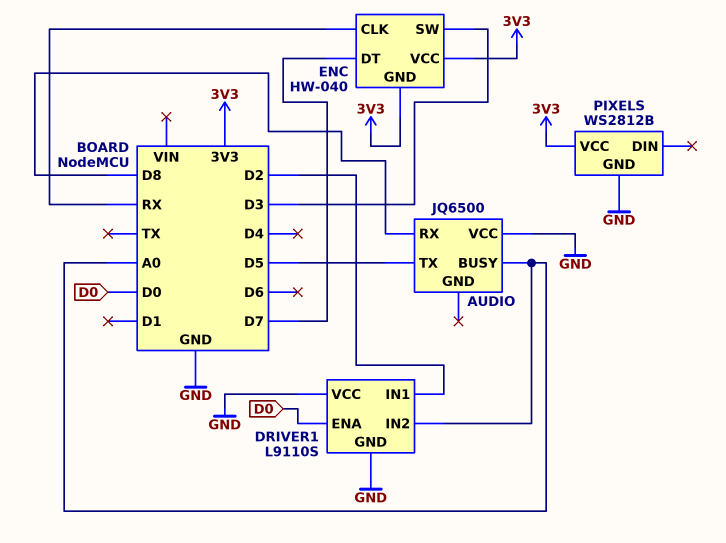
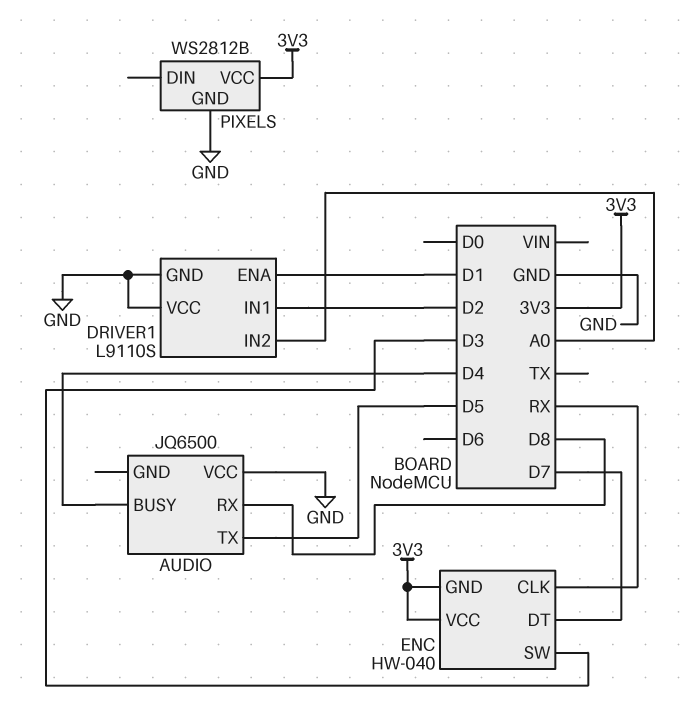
AUDIO pin BUSY: A0 -> D4
DRIVER1 pin ENA: D0 -> D1

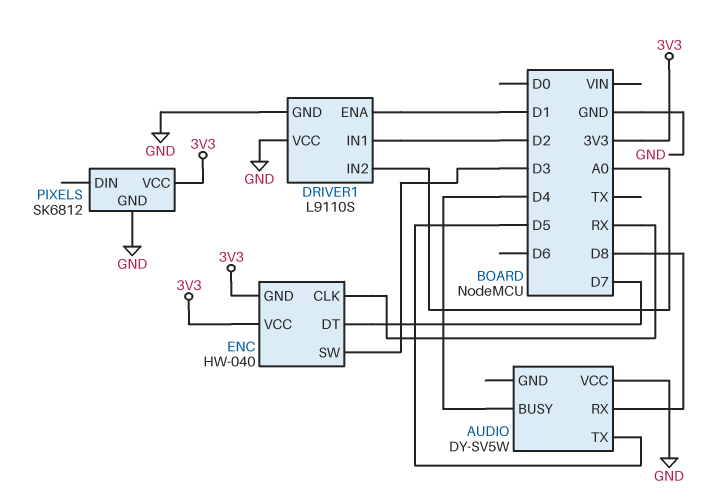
AUDIO: JQ6500 -> DY-SV5W
PIXELS: WS2812B -> SK6812

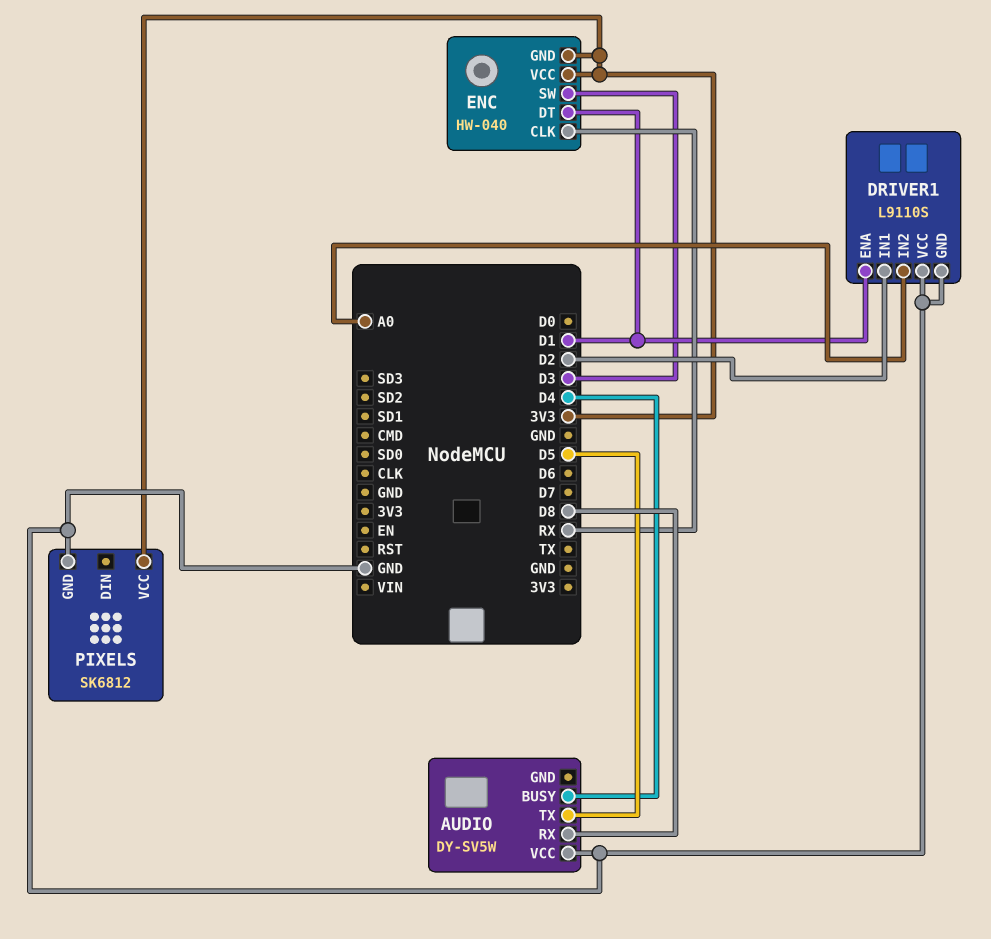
ENC pin DT: D7 -> D1

